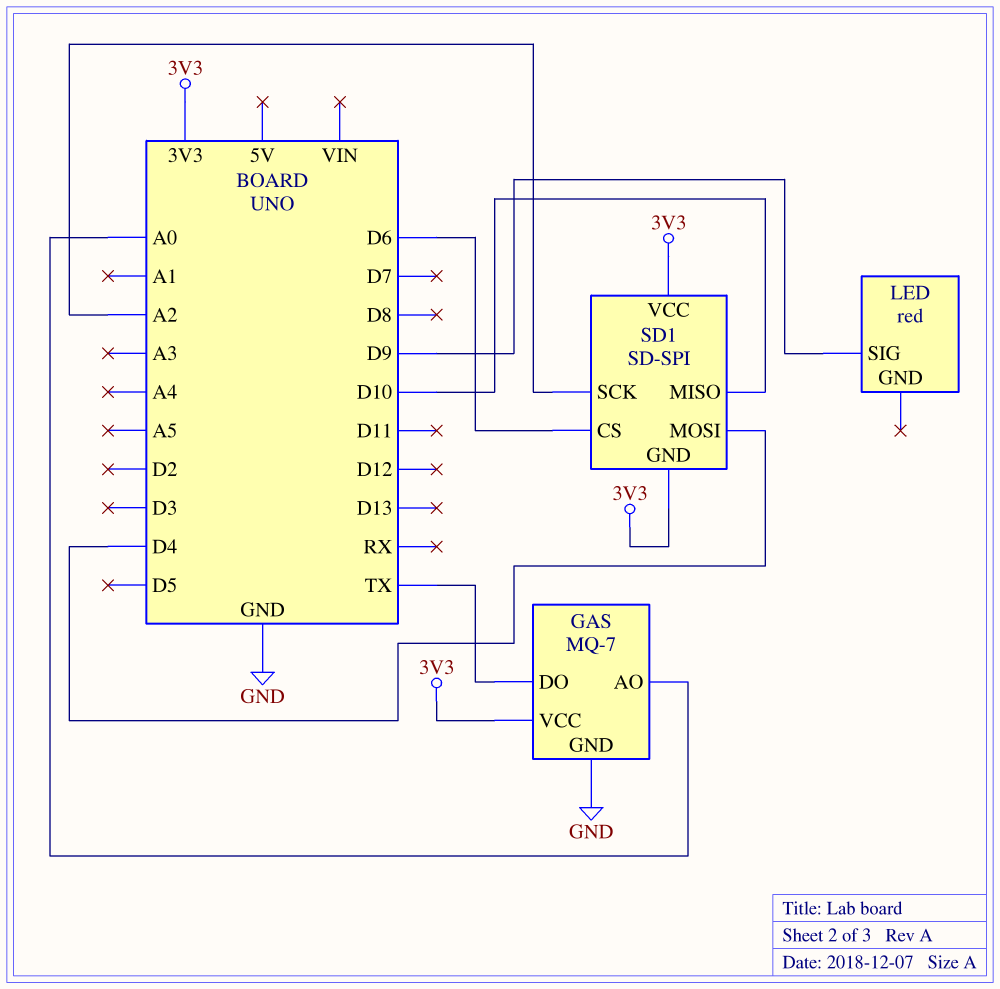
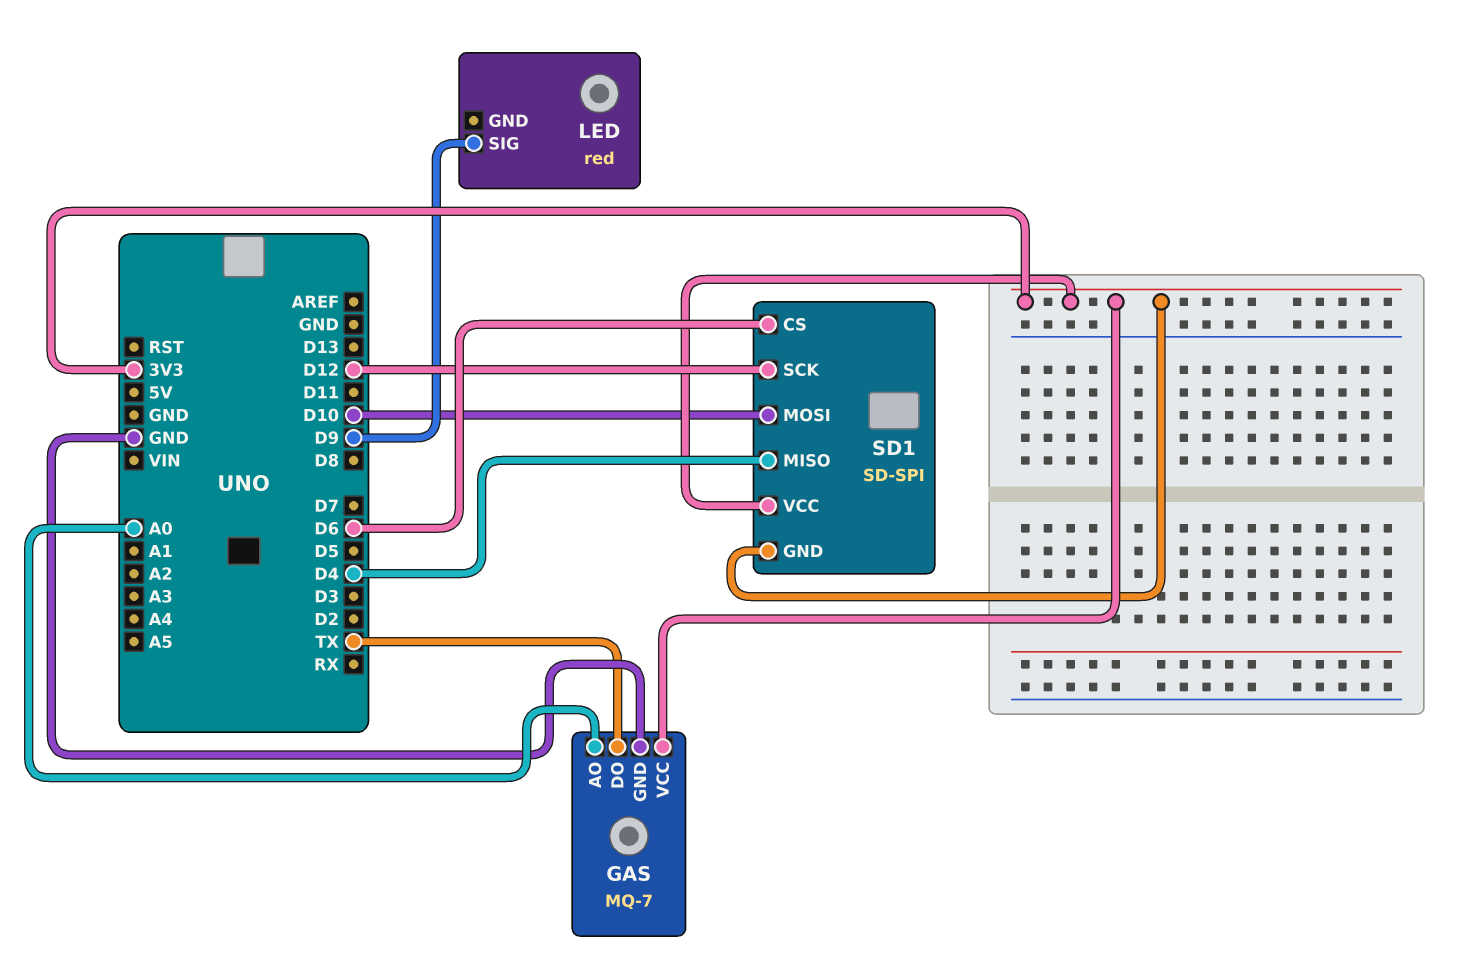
SD1 pin MISO: D10 -> D4
SD1 pin MOSI: D4 -> D10
SD1 pin SCK: A2 -> D12

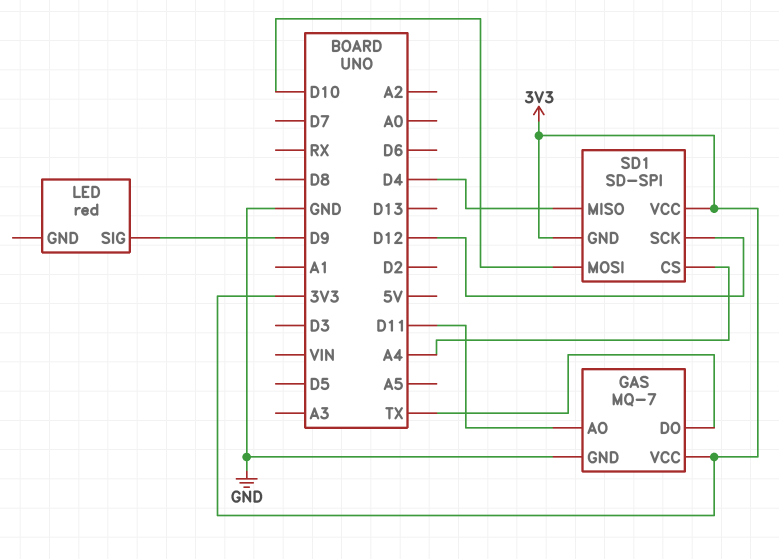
GAS pin AO: A0 -> D11
SD1 pin CS: D6 -> A4

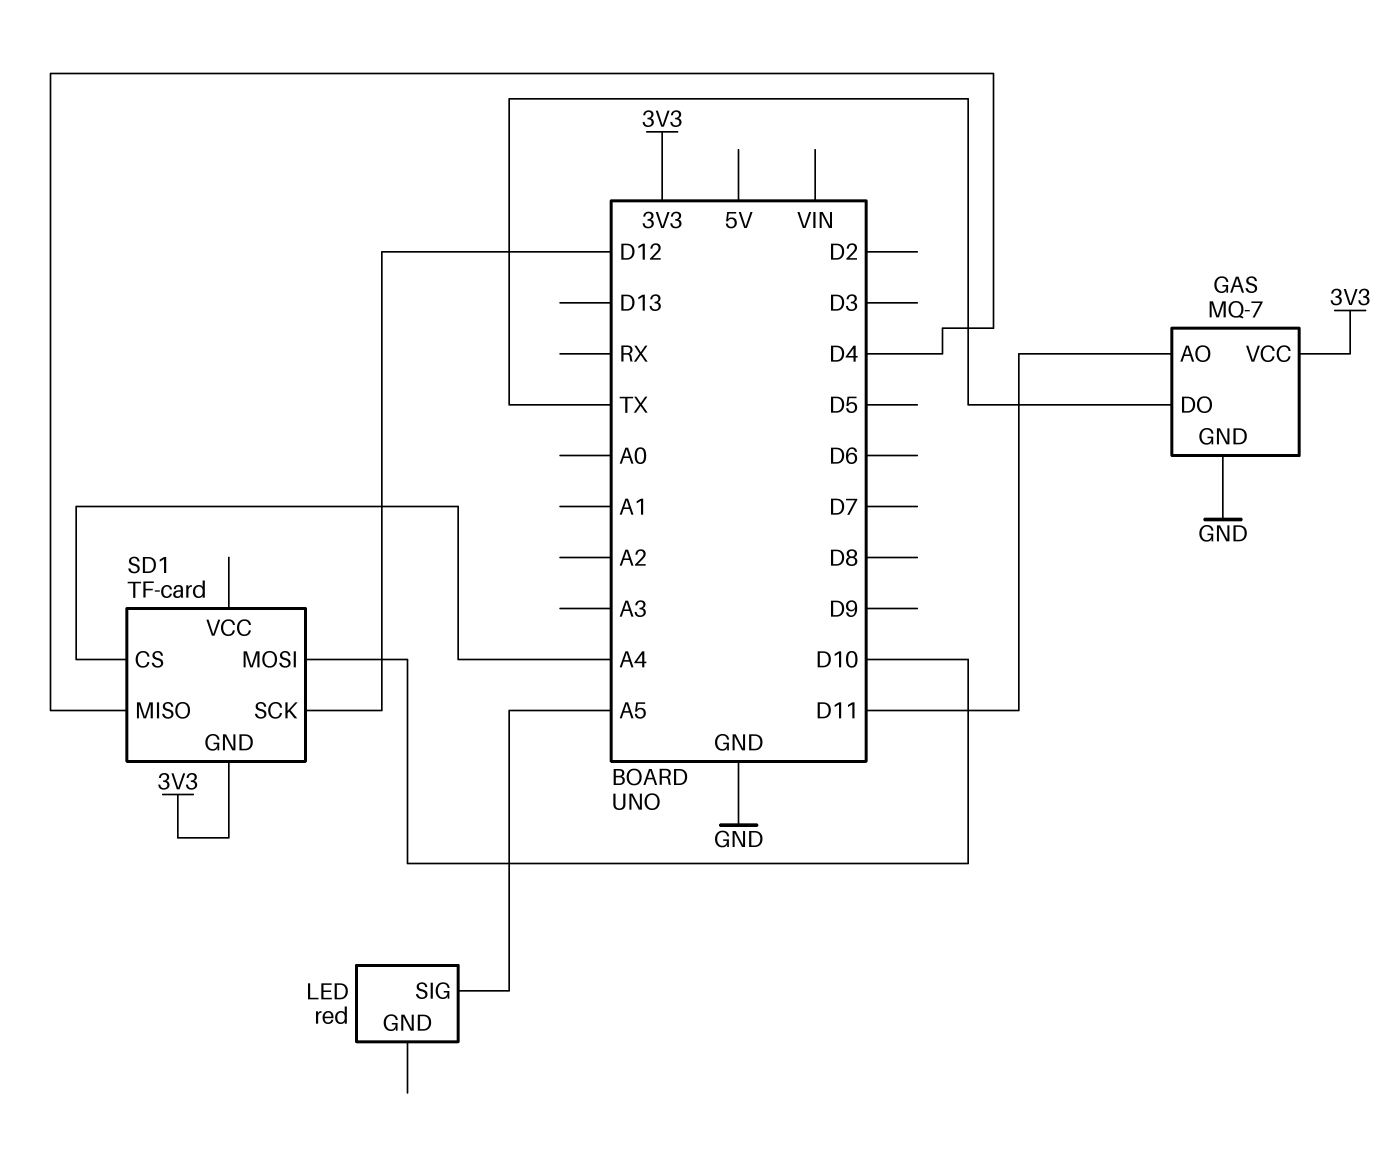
LED pin SIG: D9 -> A5
SD1: SD-SPI -> TF-card
SD1 pin VCC: 3V3 -> none

